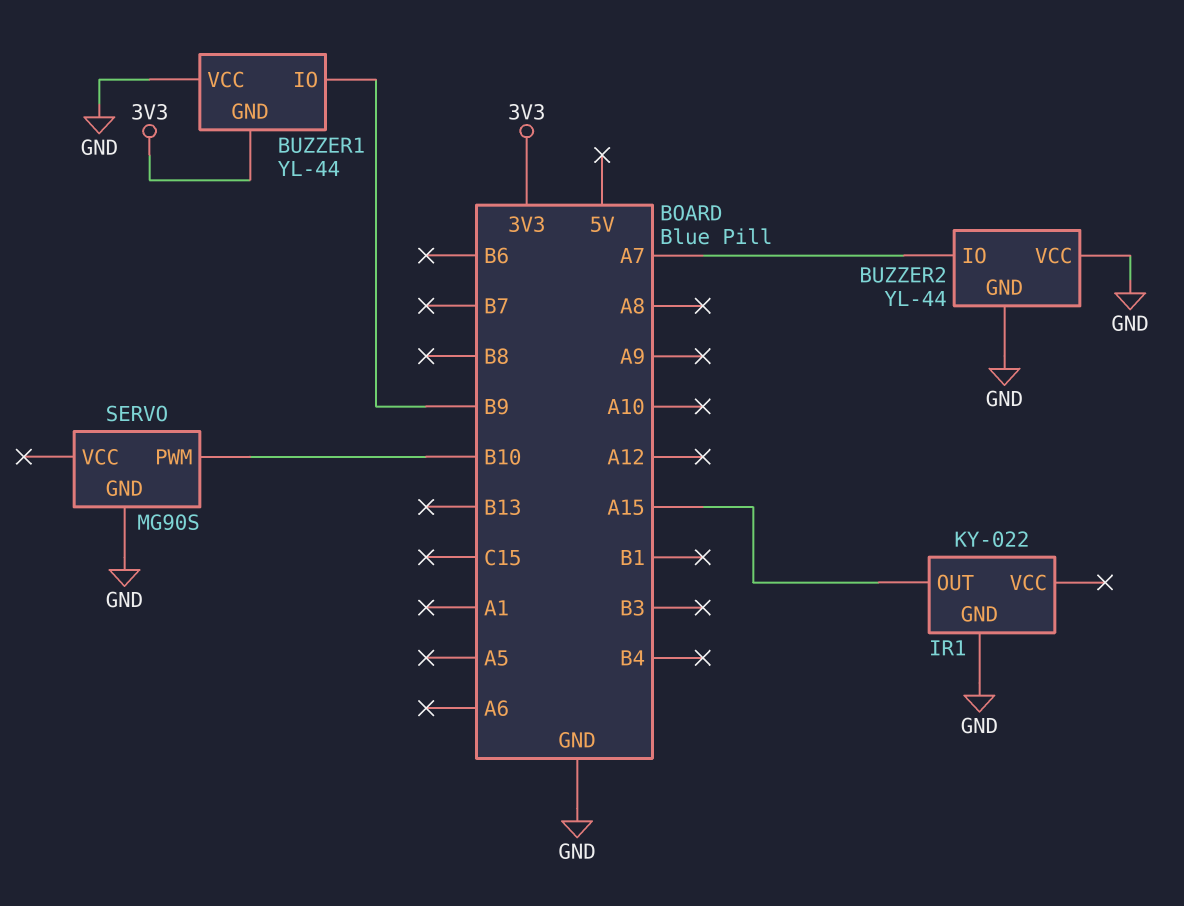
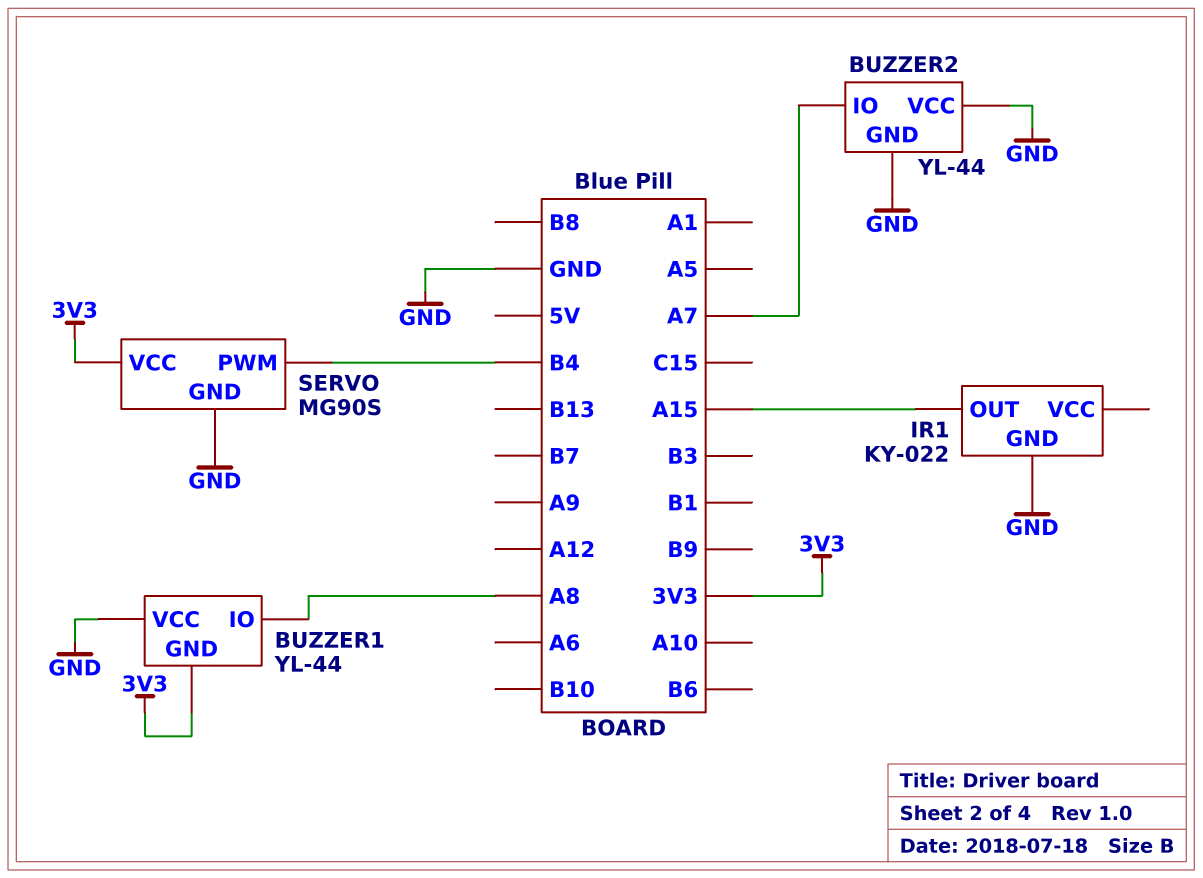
BUZZER1 pin IO: B9 -> A8
SERVO pin PWM: B10 -> B4
SERVO pin VCC: none -> 3V3

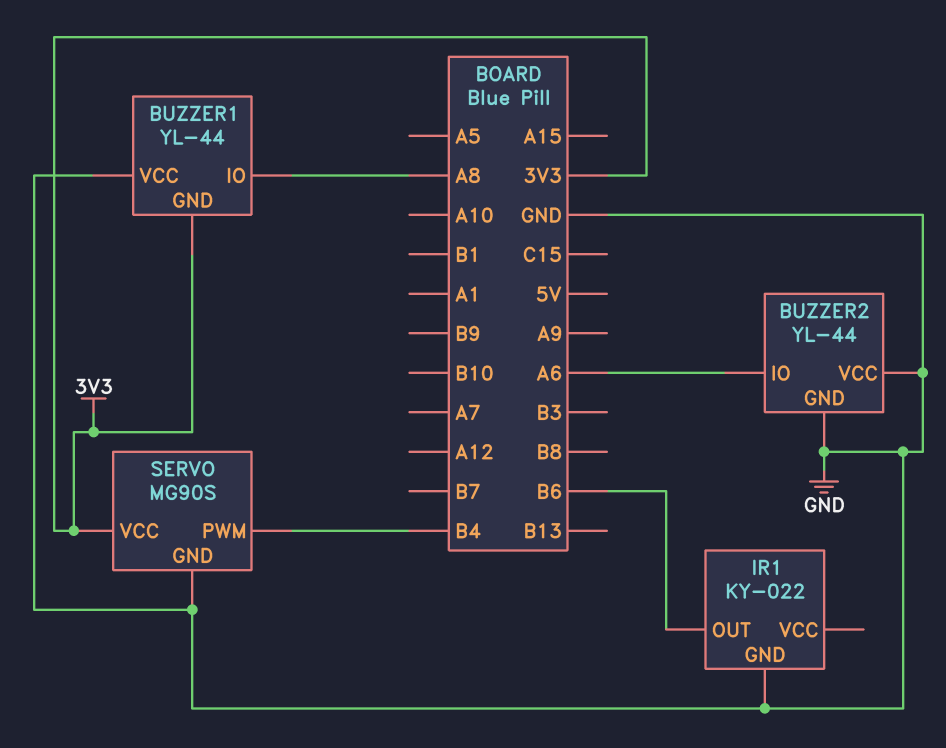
BUZZER2 pin IO: A7 -> A6
IR1 pin OUT: A15 -> B6

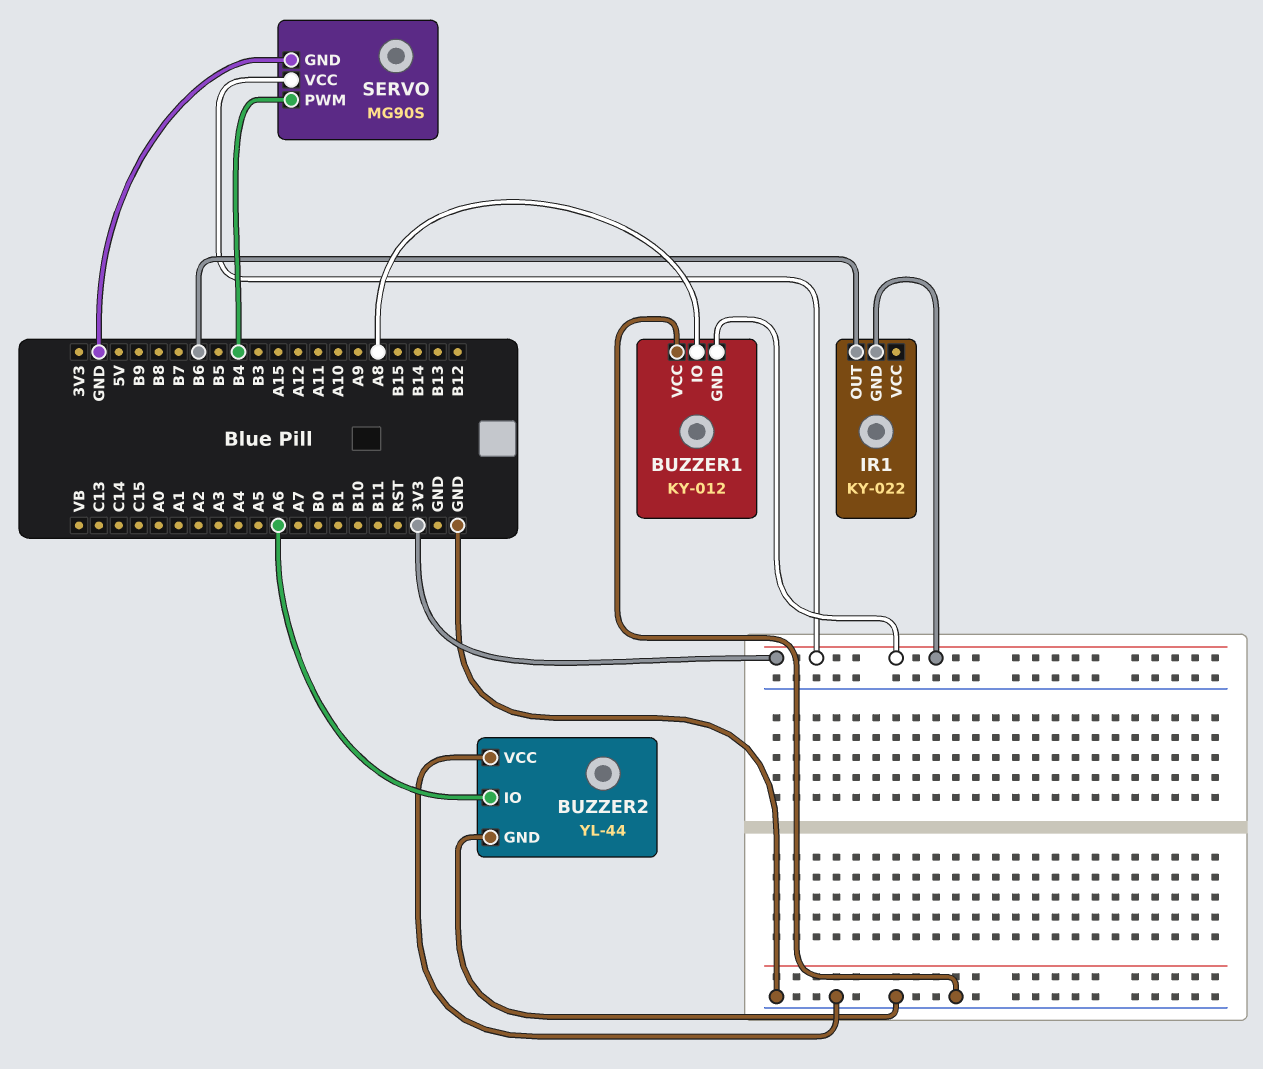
BUZZER1: YL-44 -> KY-012
IR1 pin GND: GND -> 3V3

